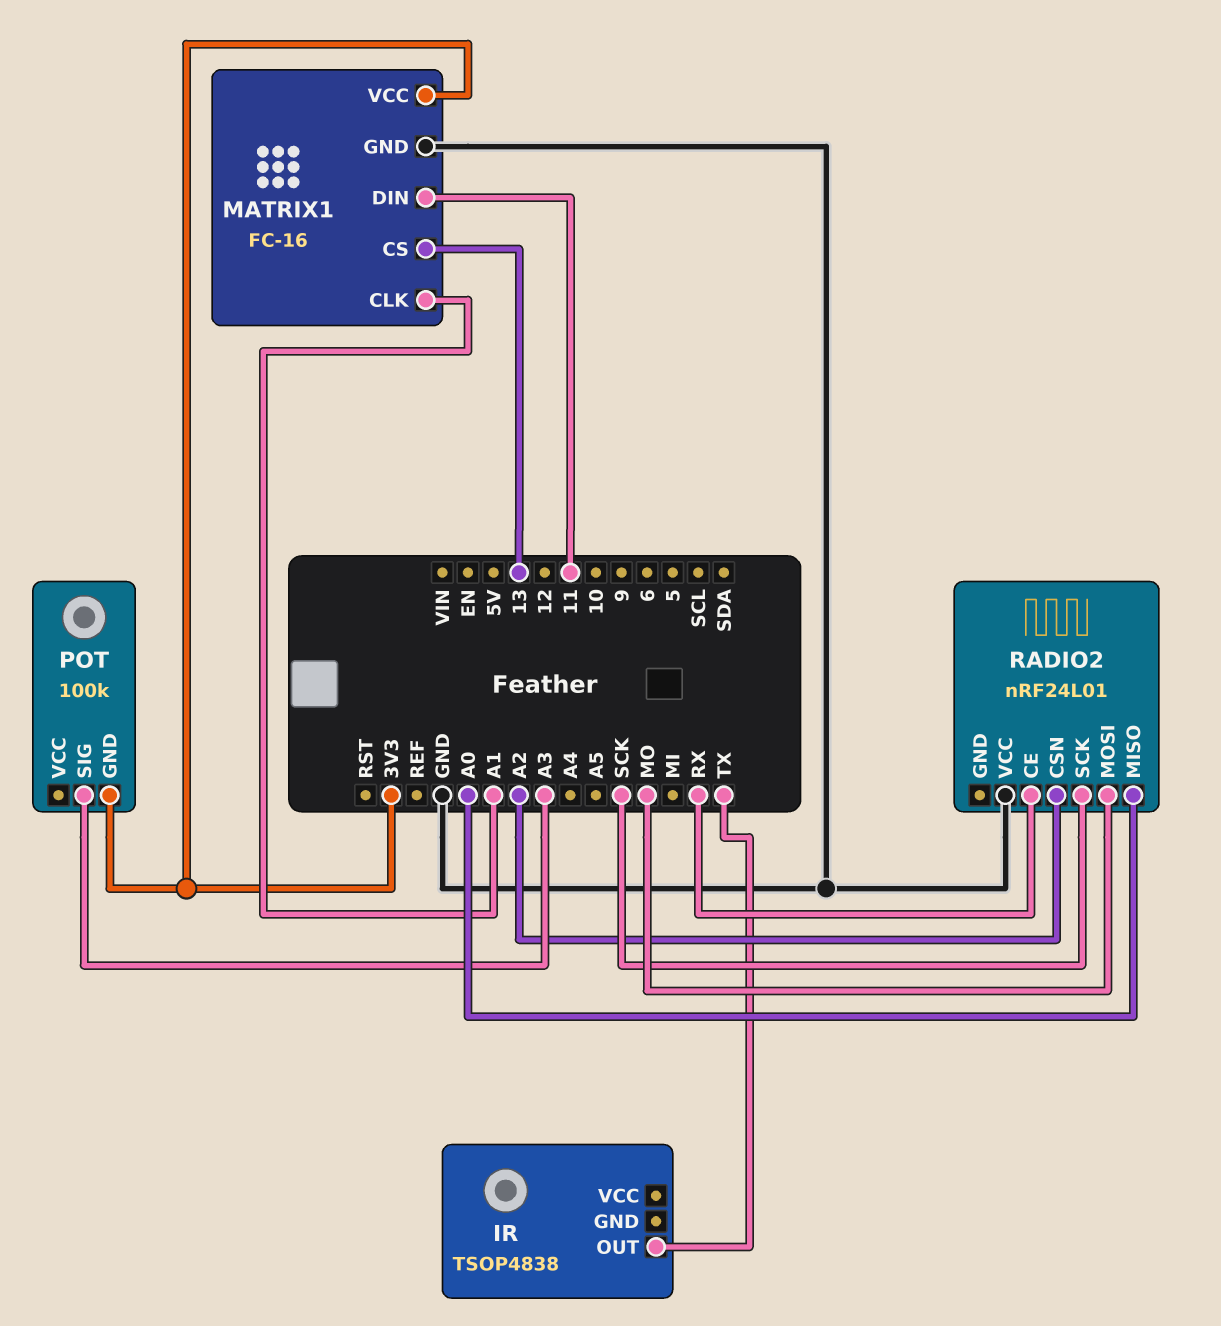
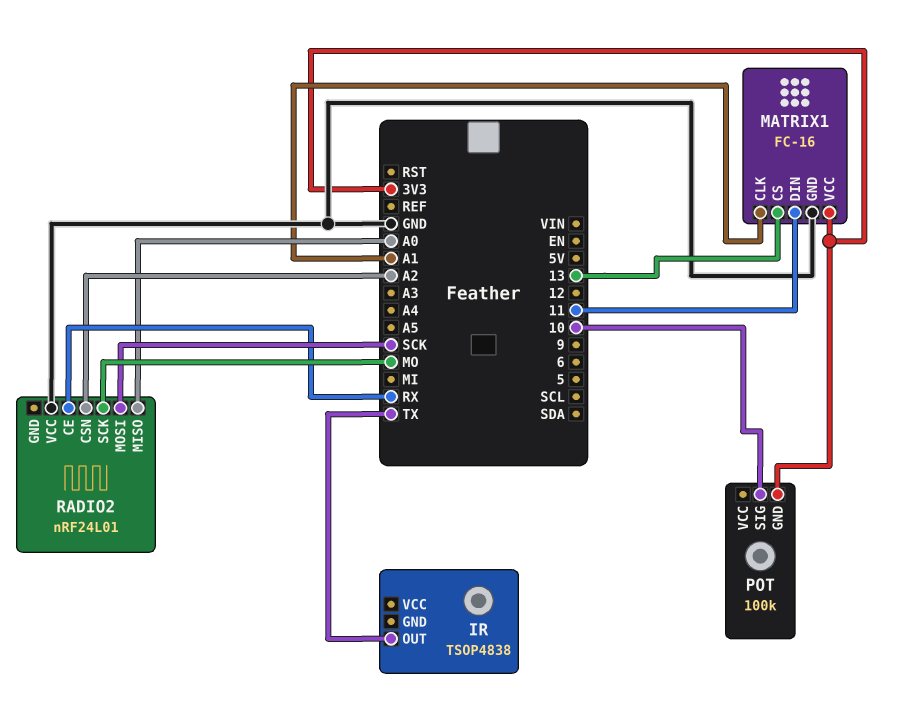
POT pin SIG: A3 -> 10
RADIO2 pin MOSI: MO -> SCK
RADIO2 pin SCK: SCK -> MO

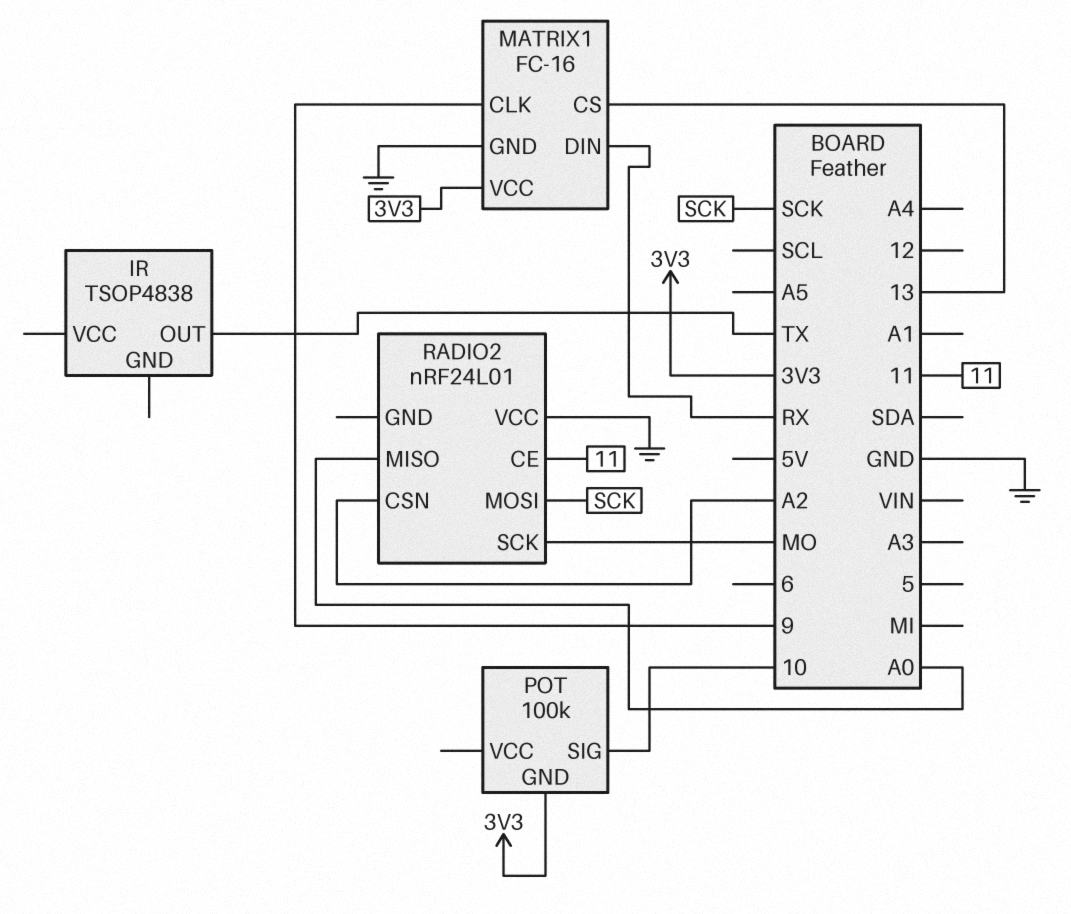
MATRIX1 pin CLK: A1 -> 9
MATRIX1 pin DIN: 11 -> RX
RADIO2 pin CE: RX -> 11

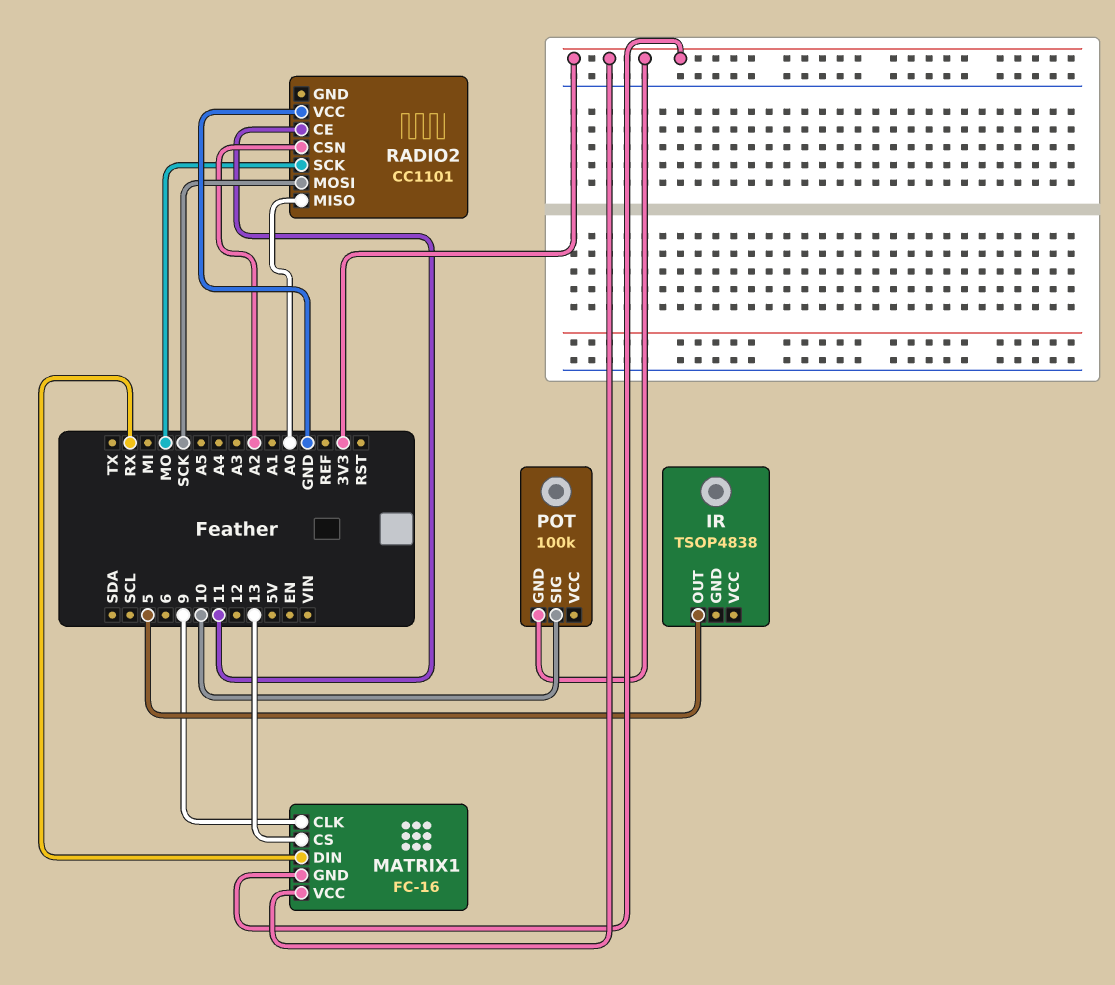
IR pin OUT: TX -> 5
MATRIX1 pin GND: GND -> 3V3
RADIO2: nRF24L01 -> CC1101

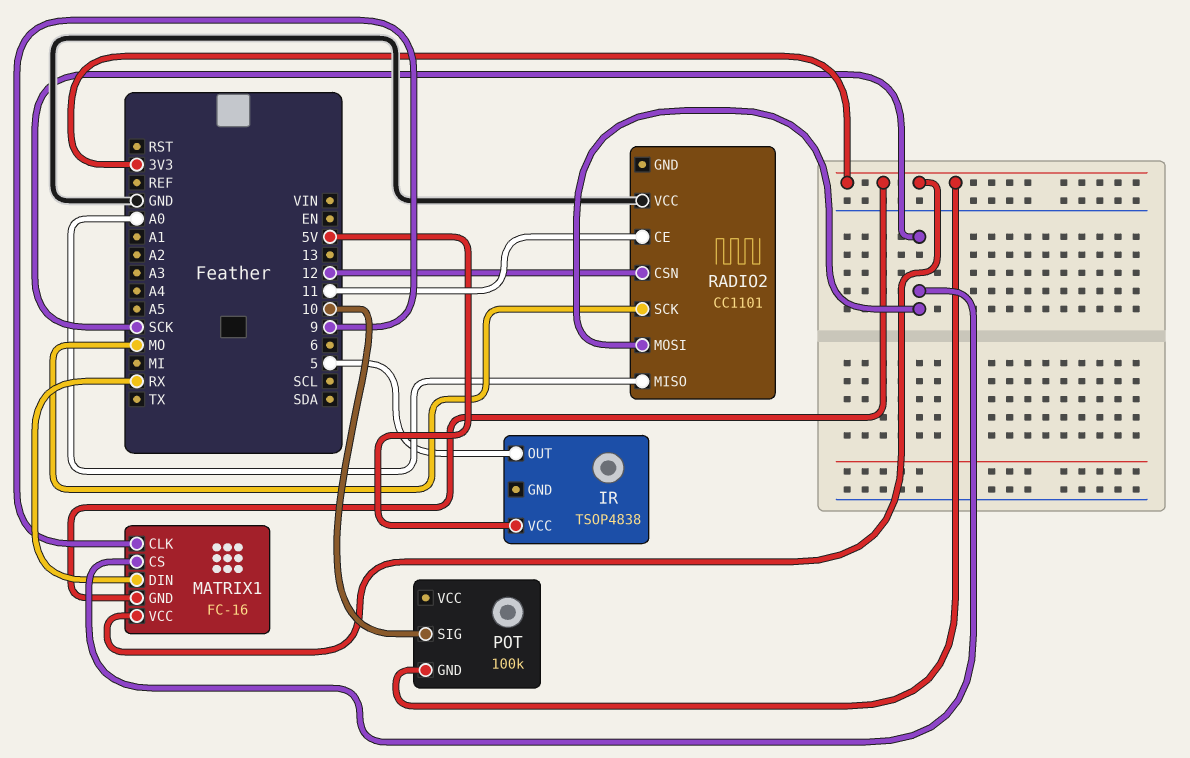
IR pin VCC: none -> 5V
MATRIX1 pin CS: 13 -> SCK
RADIO2 pin CSN: A2 -> 12

